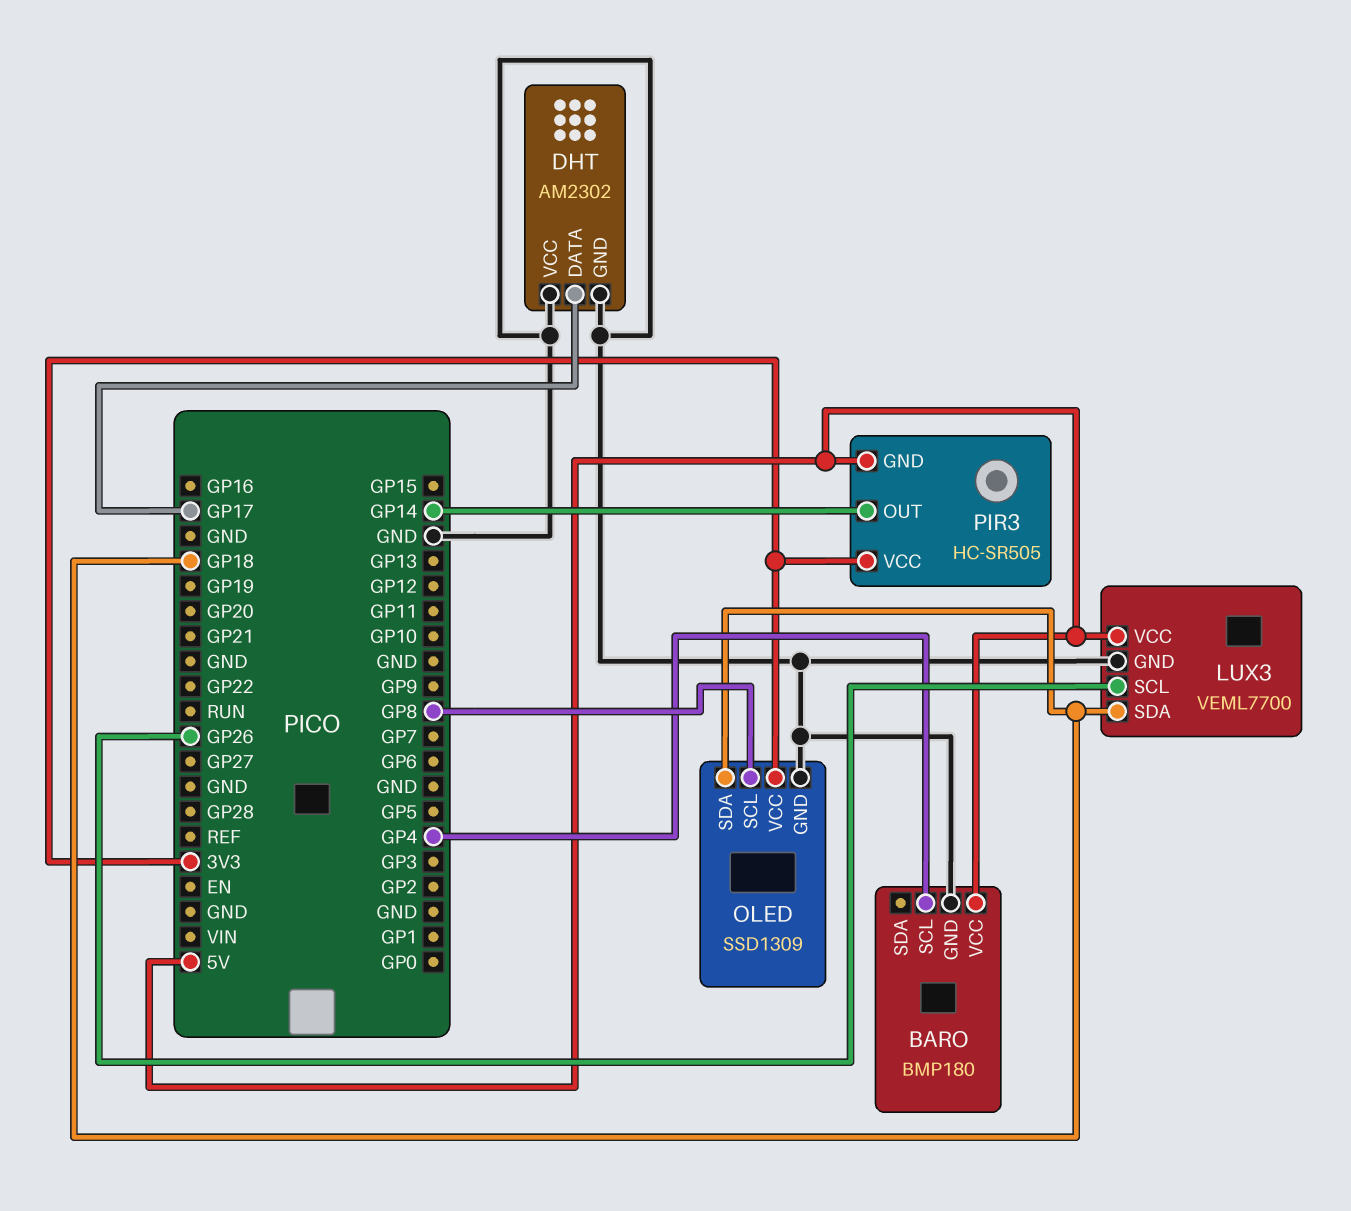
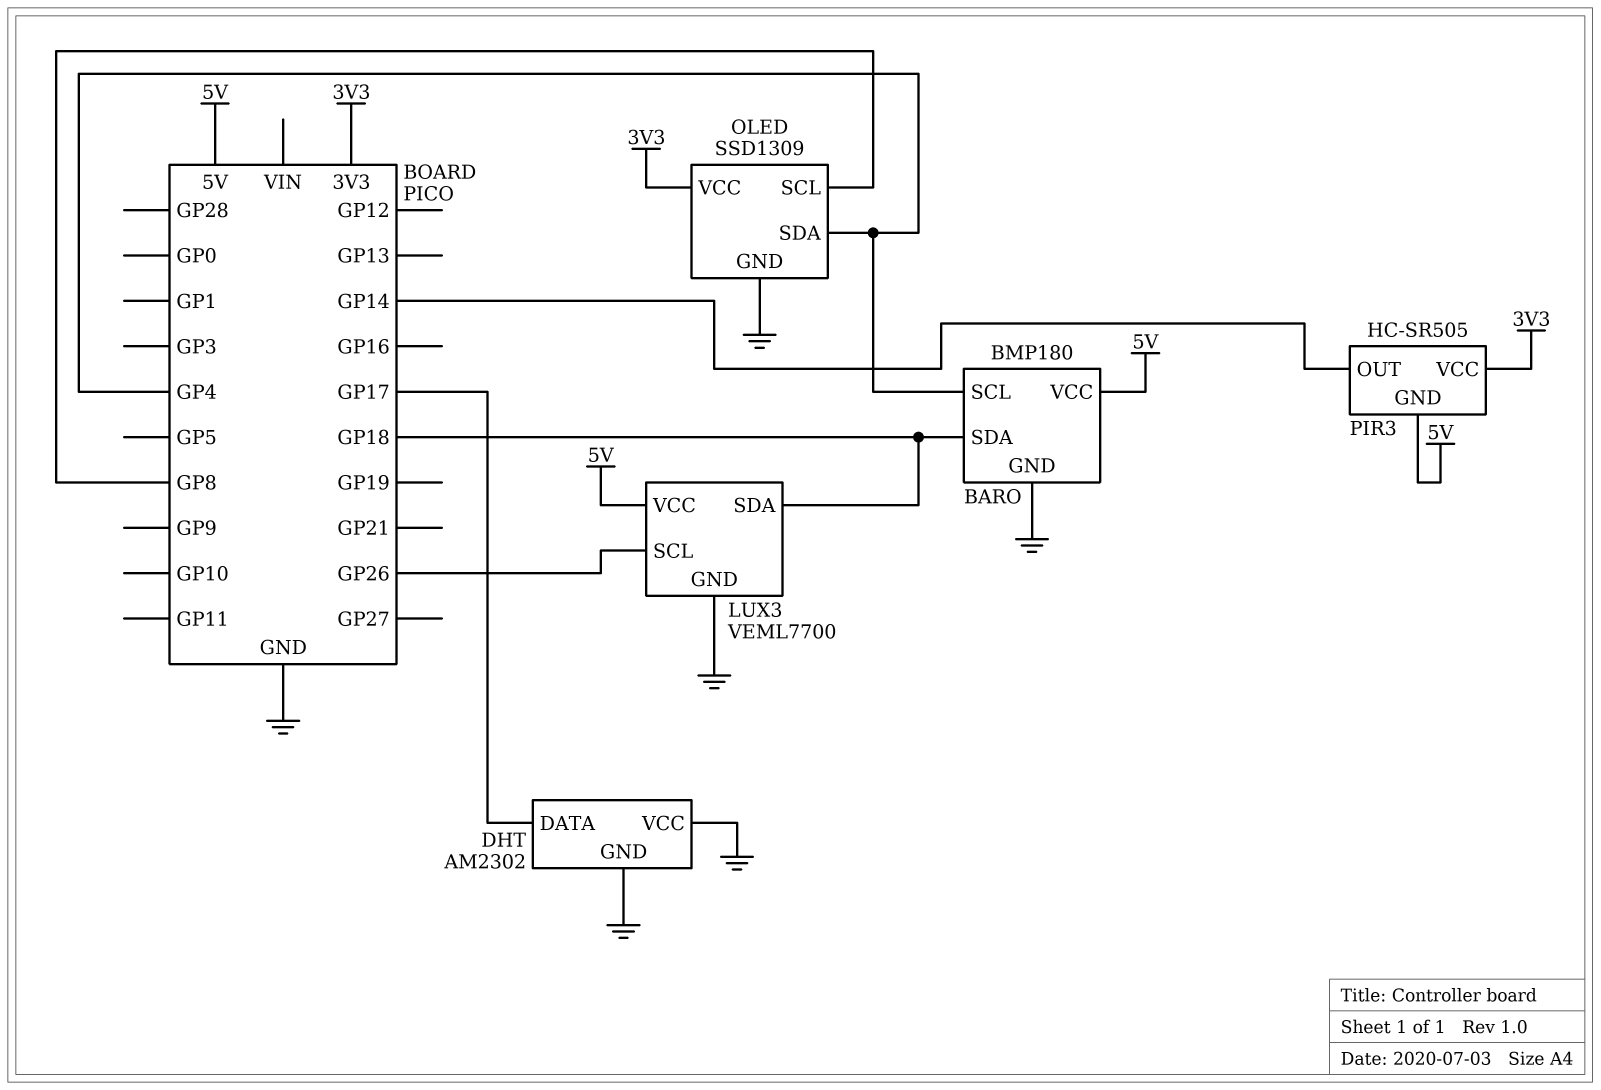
BARO pin SDA: none -> GP18
OLED pin SDA: GP18 -> GP4

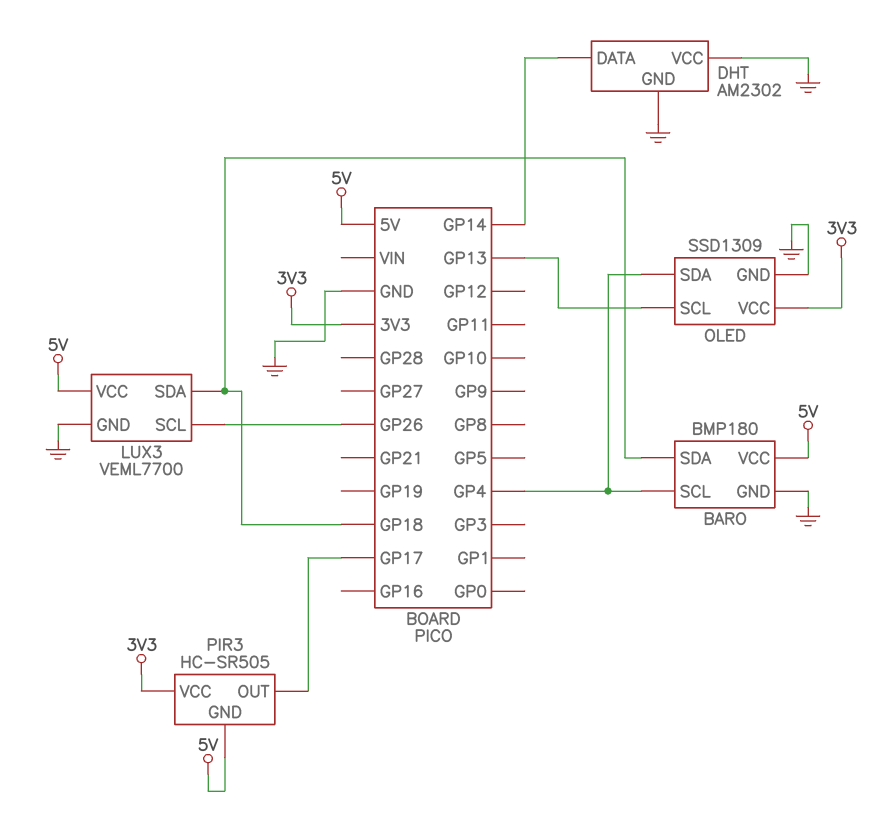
DHT pin DATA: GP17 -> GP14
OLED pin SCL: GP8 -> GP13
PIR3 pin OUT: GP14 -> GP17

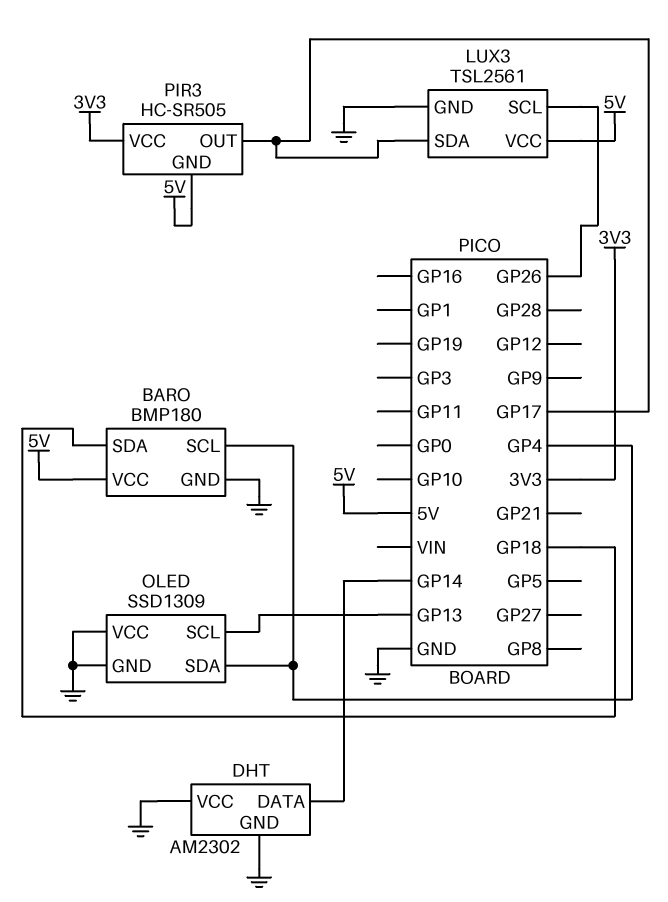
LUX3: VEML7700 -> TSL2561
LUX3 pin SDA: GP18 -> GP17
OLED pin VCC: 3V3 -> GND

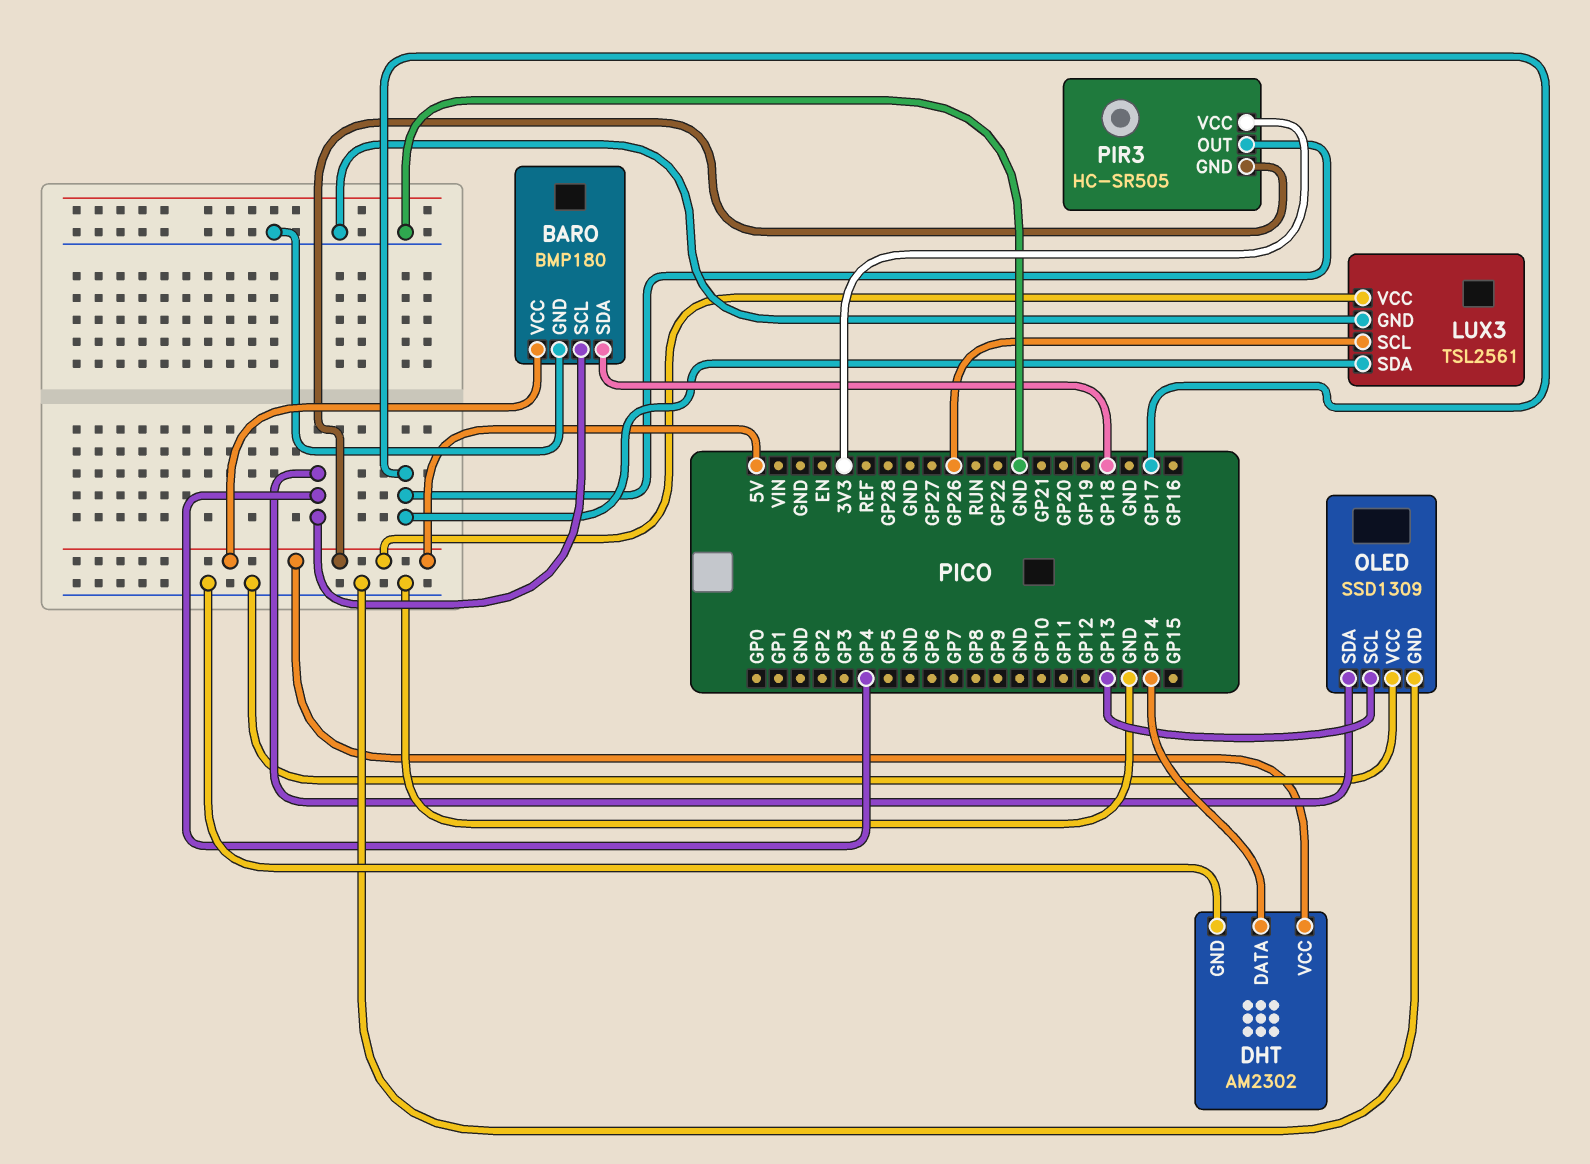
DHT pin VCC: GND -> 5V

